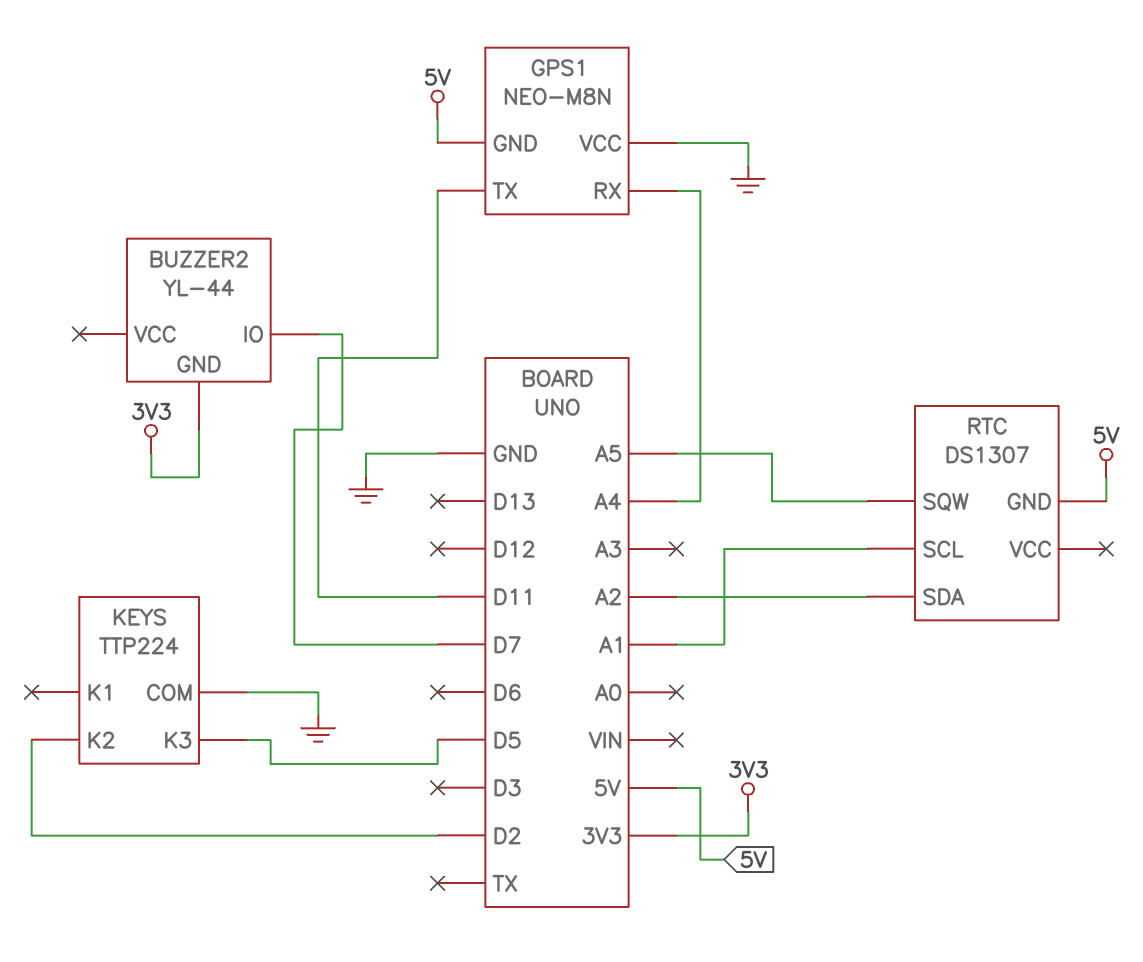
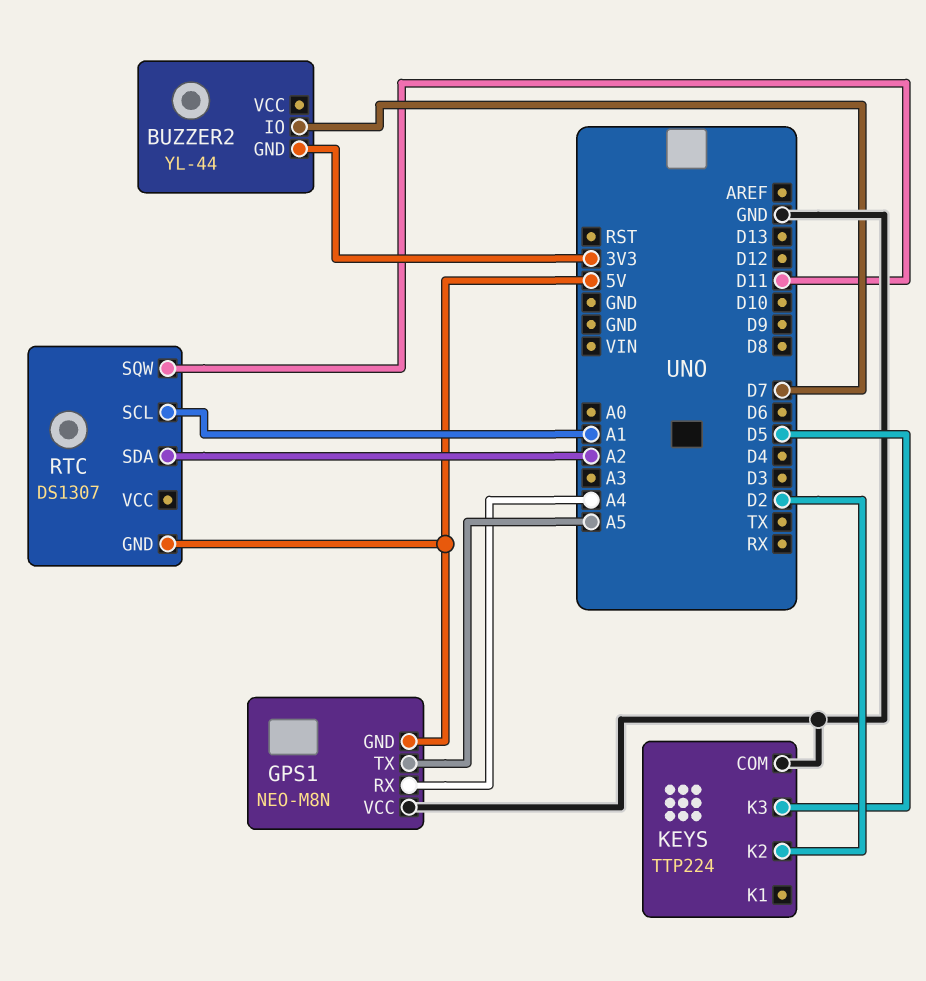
GPS1 pin TX: D11 -> A5
RTC pin SQW: A5 -> D11

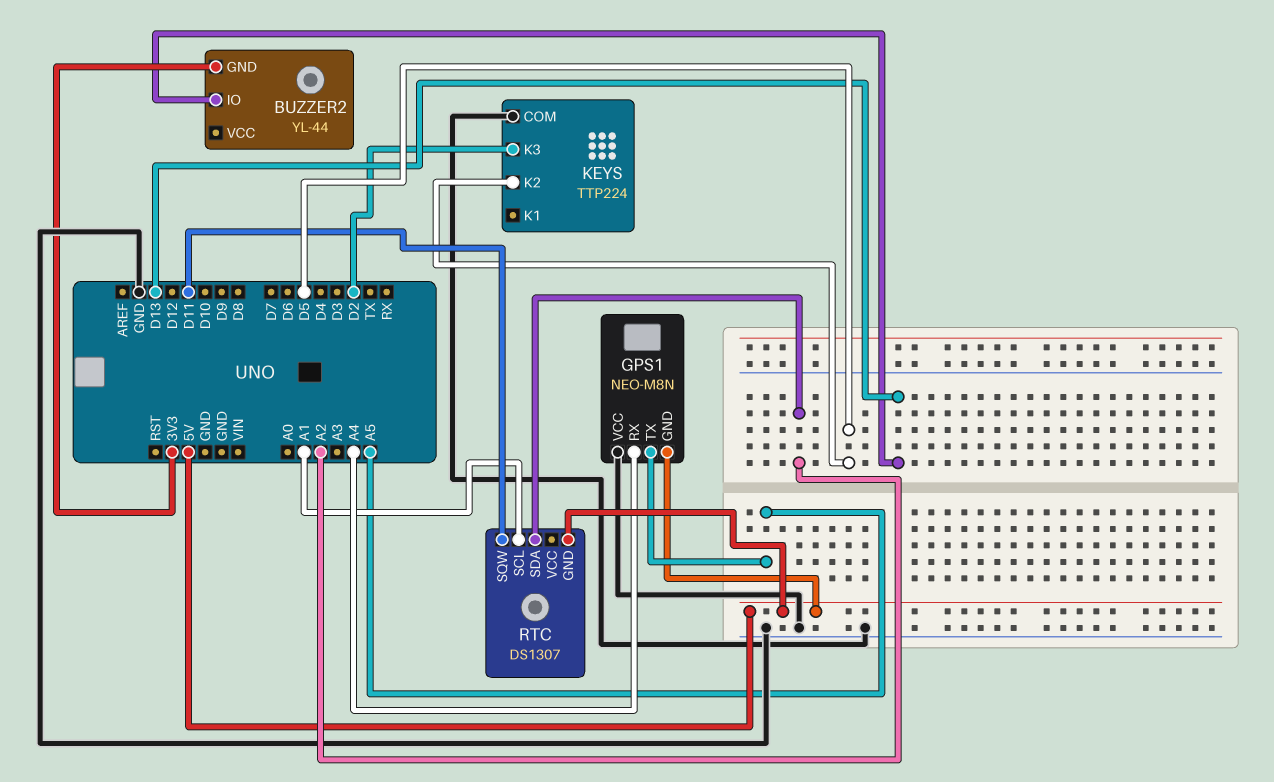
BUZZER2 pin IO: D7 -> D13
KEYS pin K2: D2 -> D5
KEYS pin K3: D5 -> D2

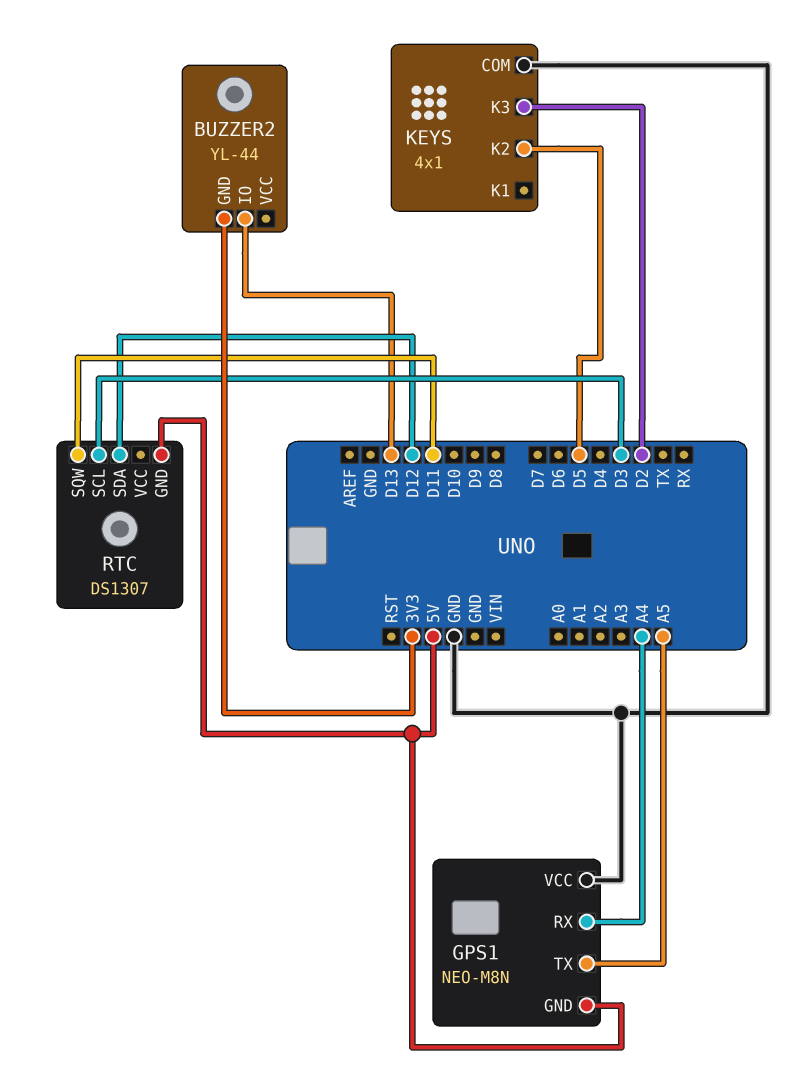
KEYS: TTP224 -> 4x1
RTC pin SCL: A1 -> D3
RTC pin SDA: A2 -> D12

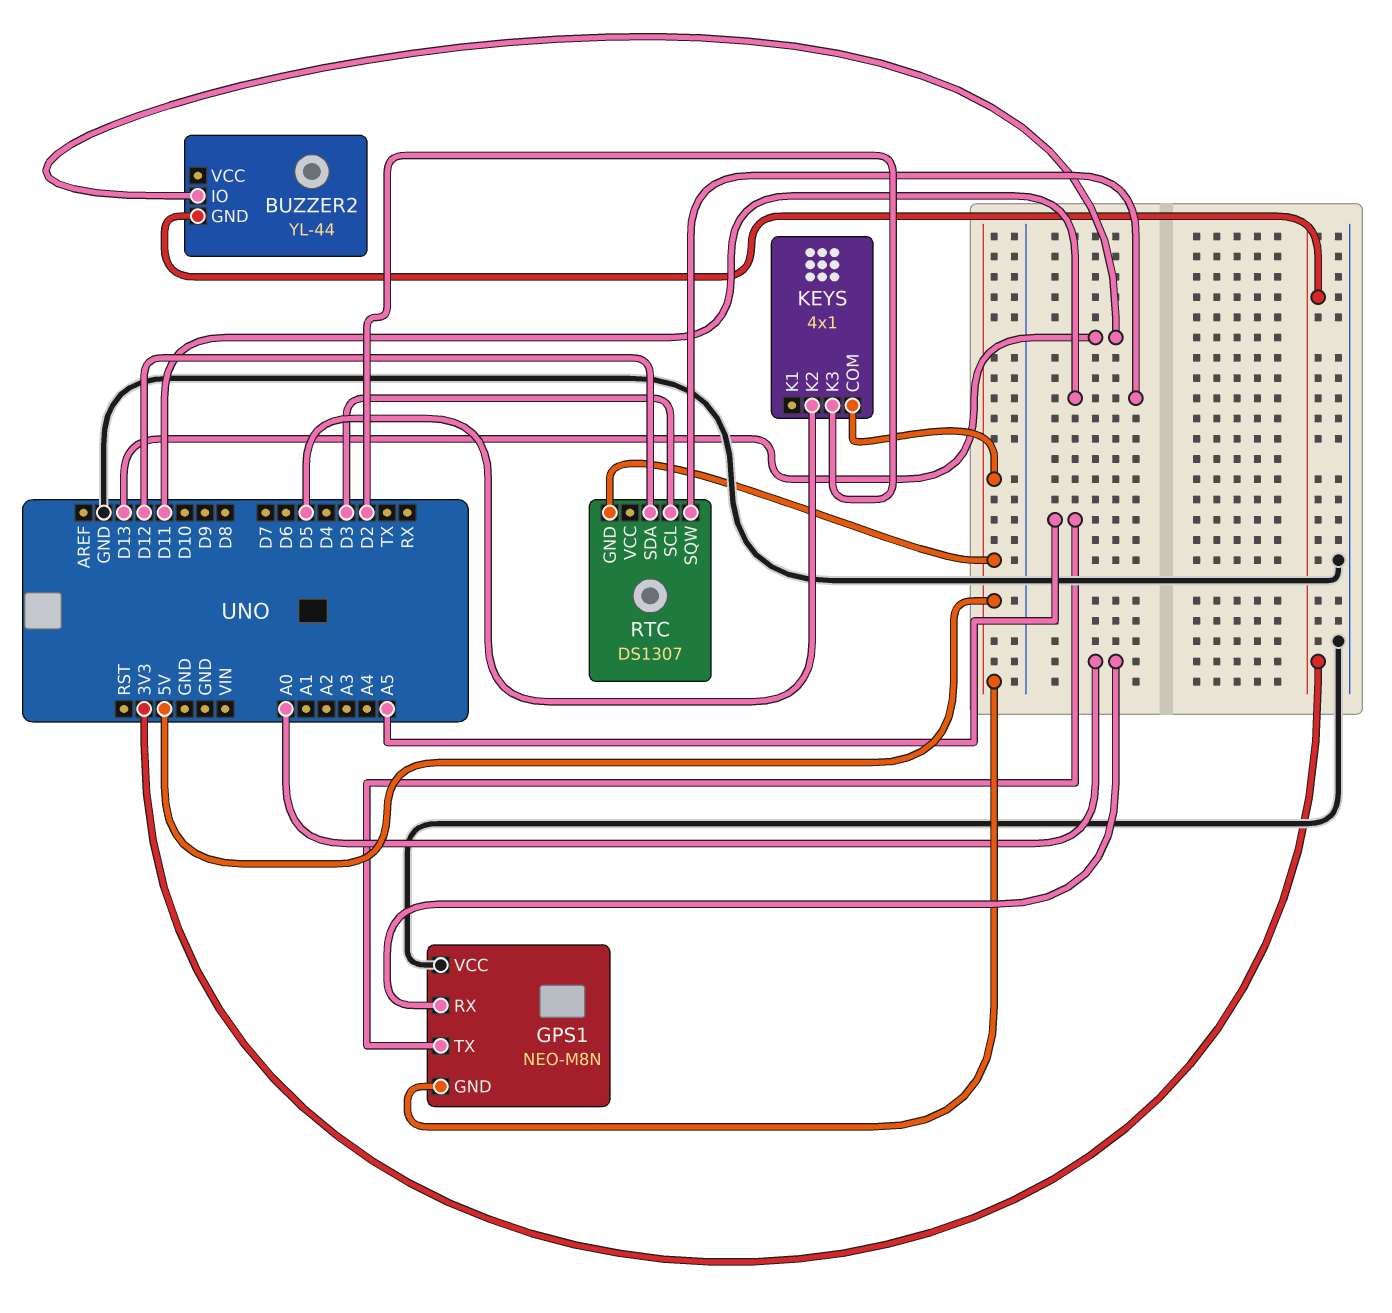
GPS1 pin RX: A4 -> A0
KEYS pin COM: GND -> 5V

